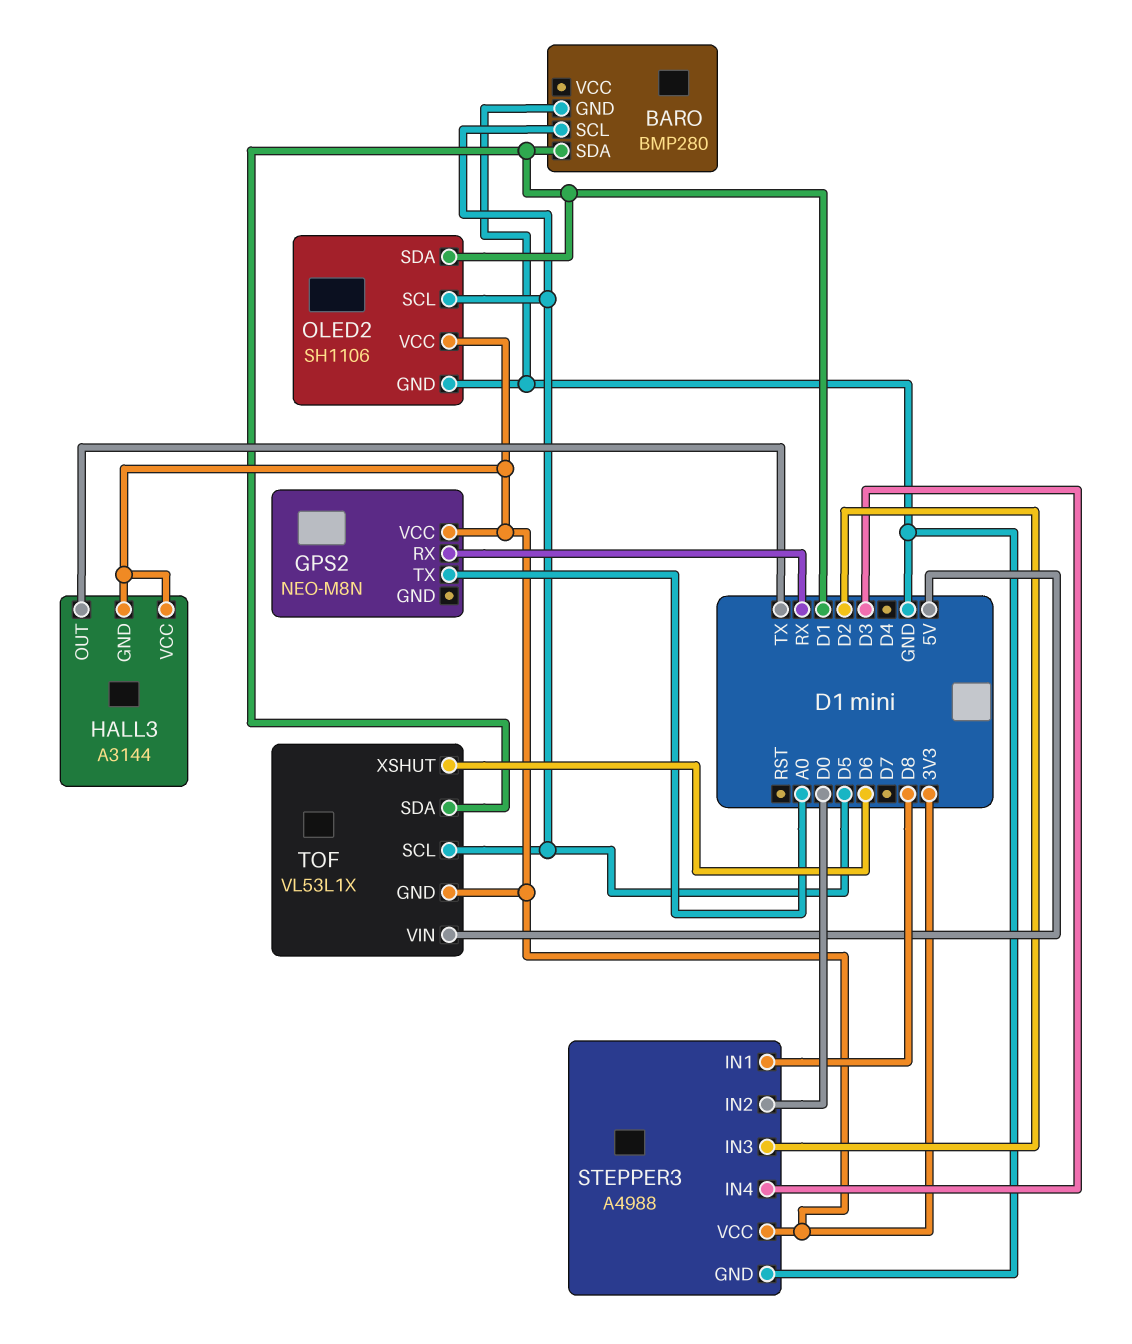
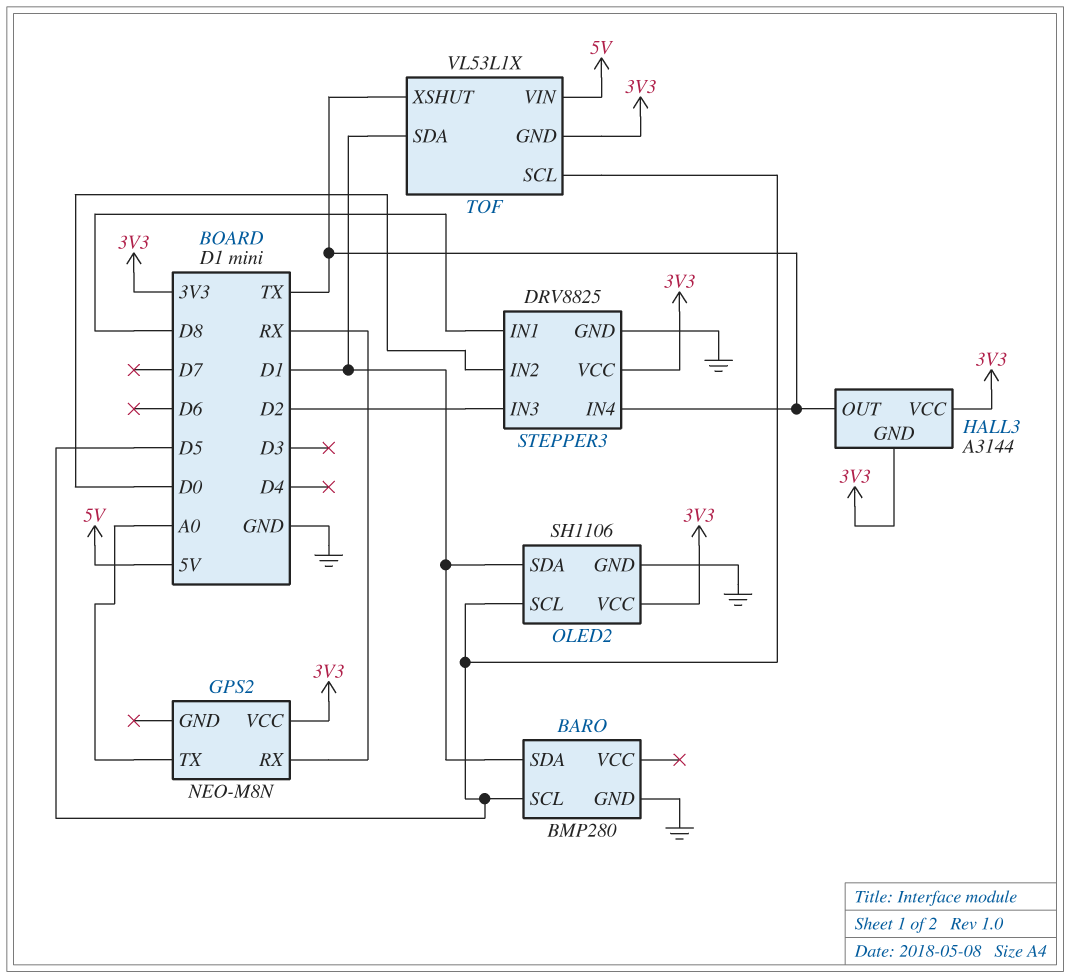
STEPPER3: A4988 -> DRV8825
STEPPER3 pin IN4: D3 -> TX
TOF pin XSHUT: D6 -> TX

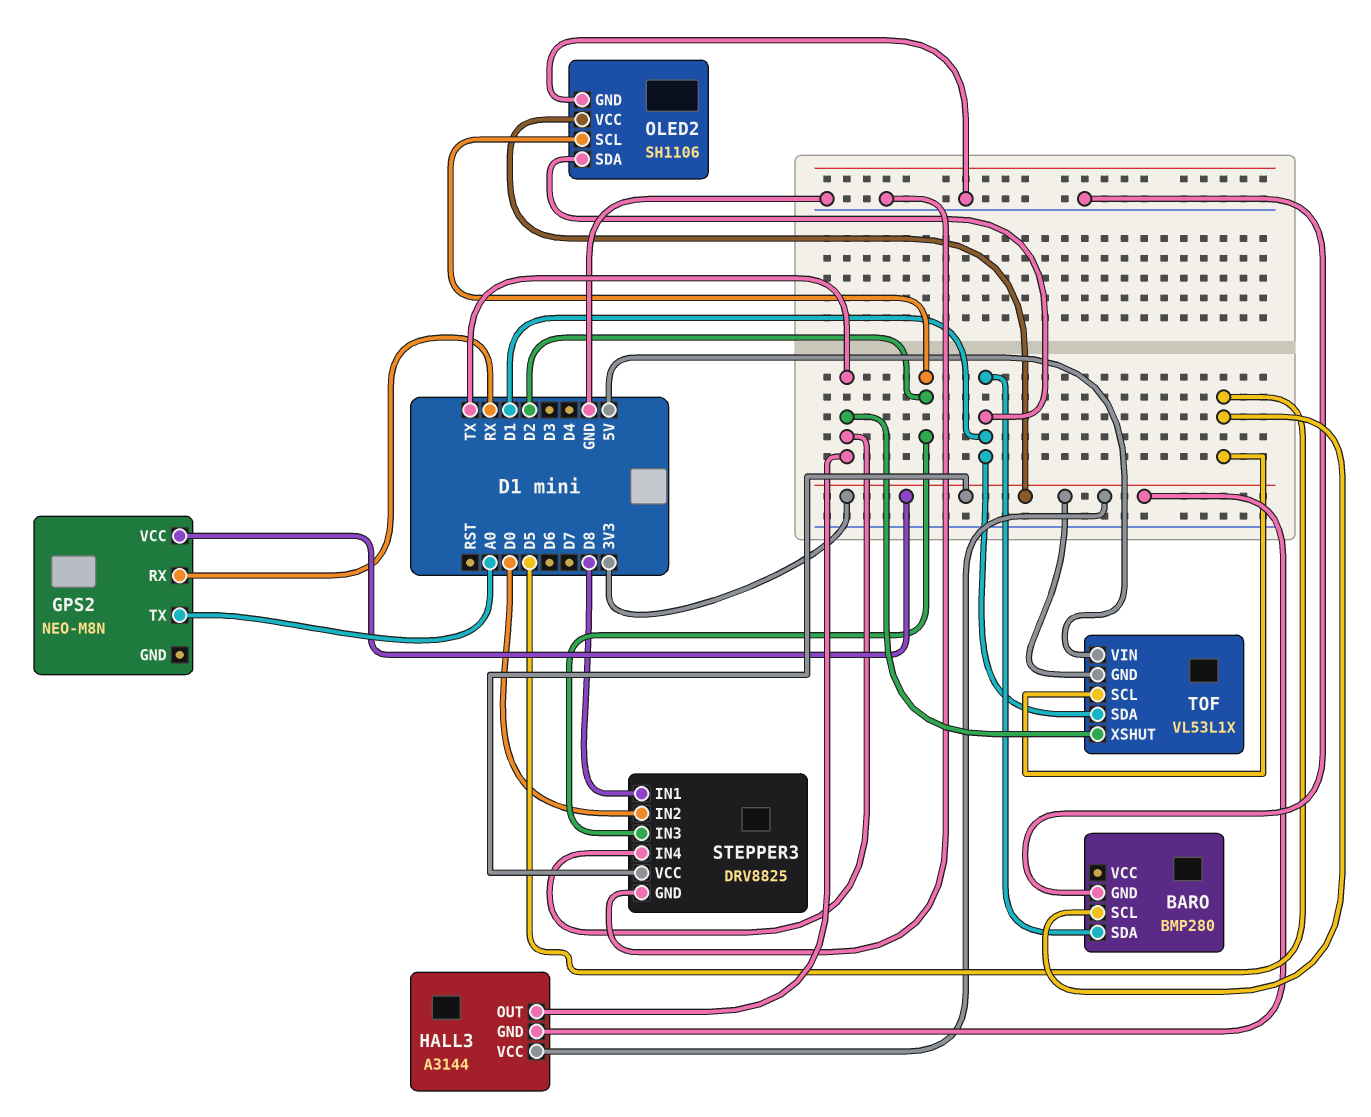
OLED2 pin SCL: D5 -> D2

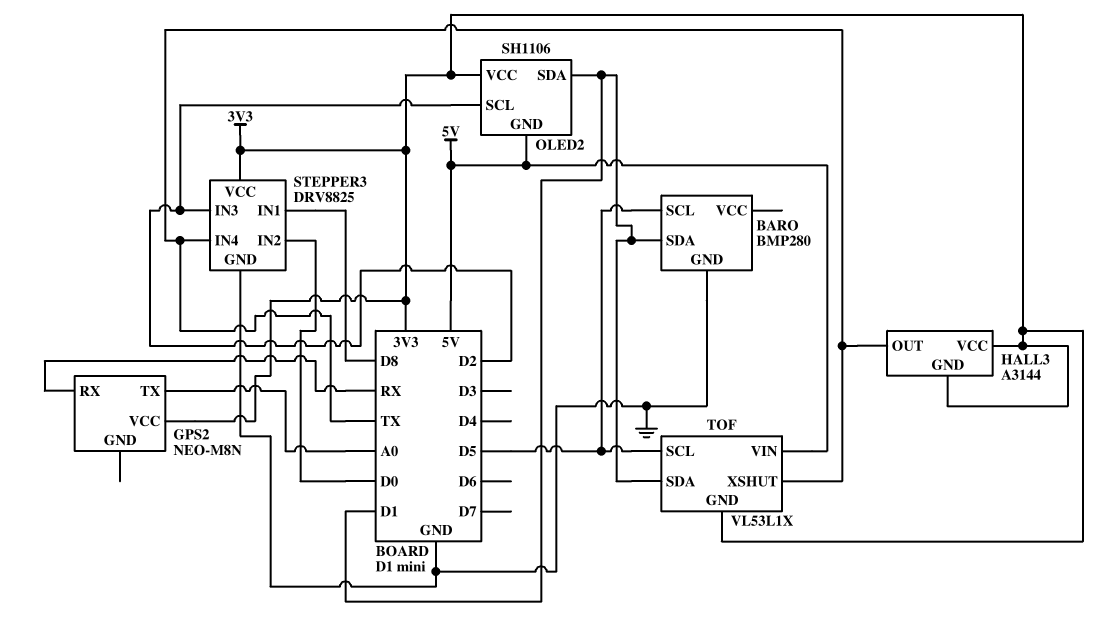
OLED2 pin GND: GND -> 5V

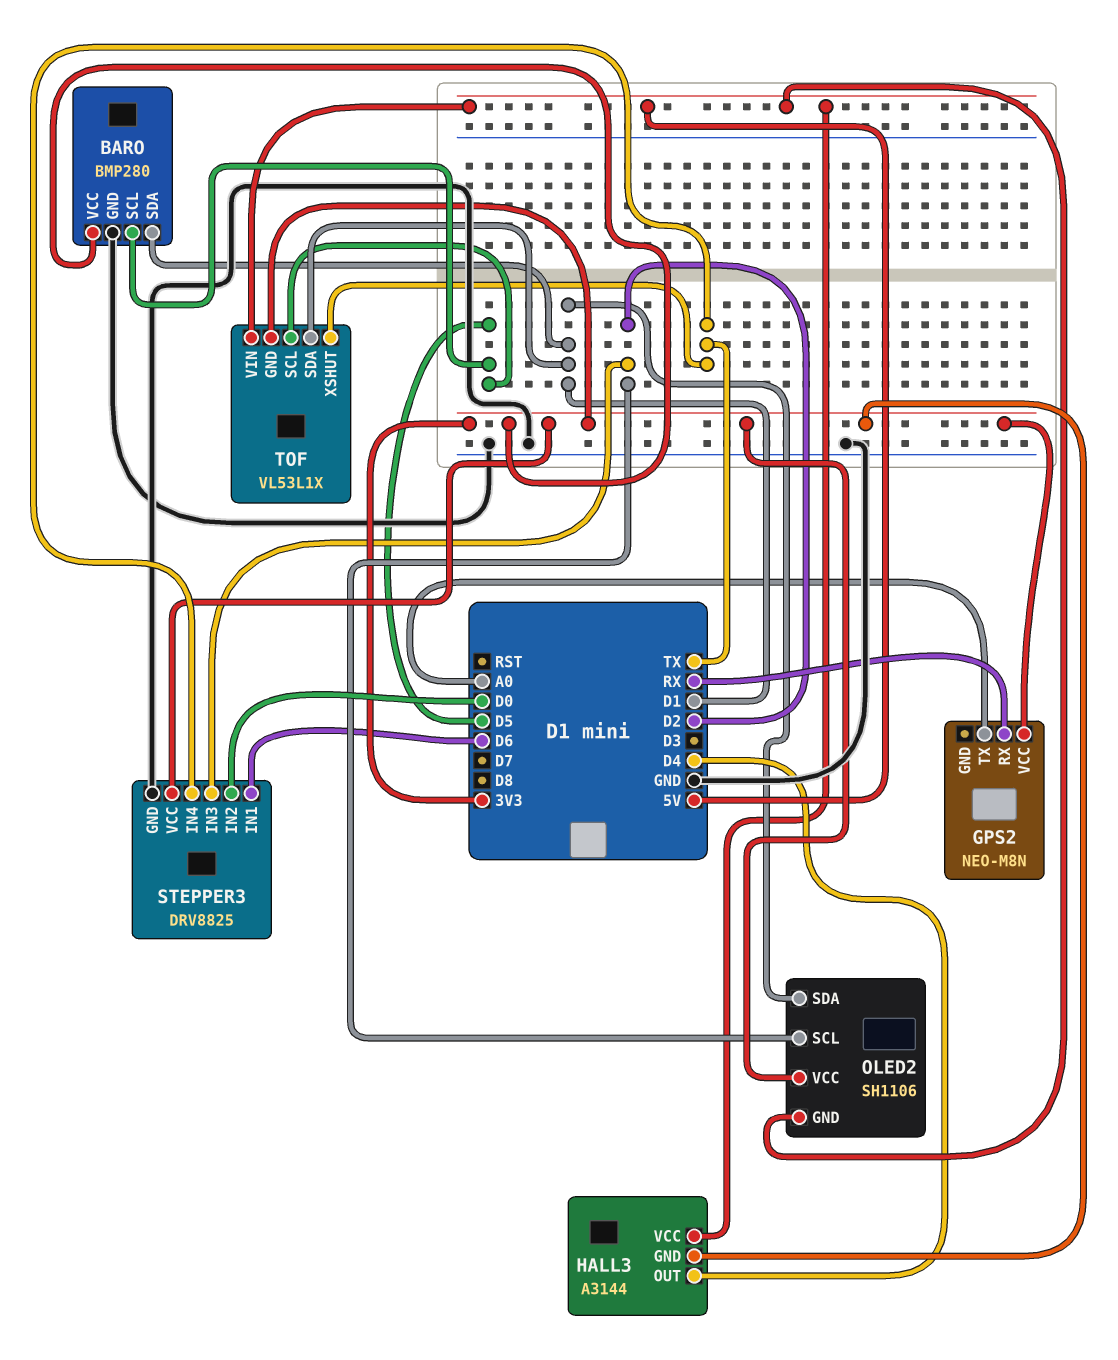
BARO pin VCC: none -> 3V3
HALL3 pin OUT: TX -> D4
HALL3 pin VCC: 3V3 -> 5V
STEPPER3 pin IN1: D8 -> D6

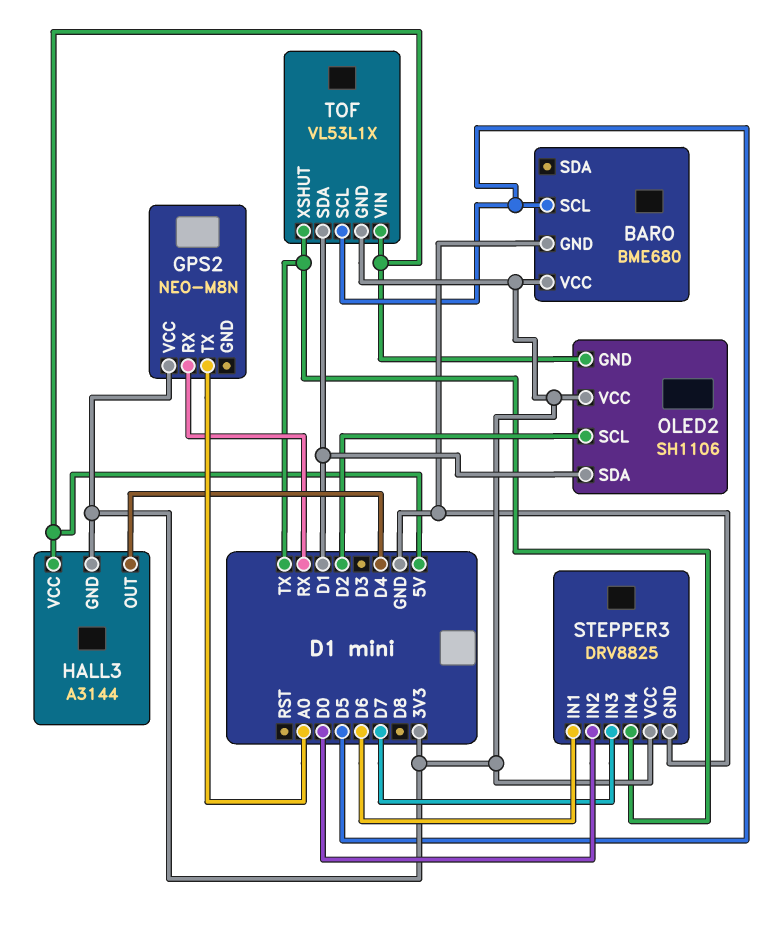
BARO: BMP280 -> BME680
BARO pin SDA: D1 -> none
STEPPER3 pin IN3: D2 -> D7

